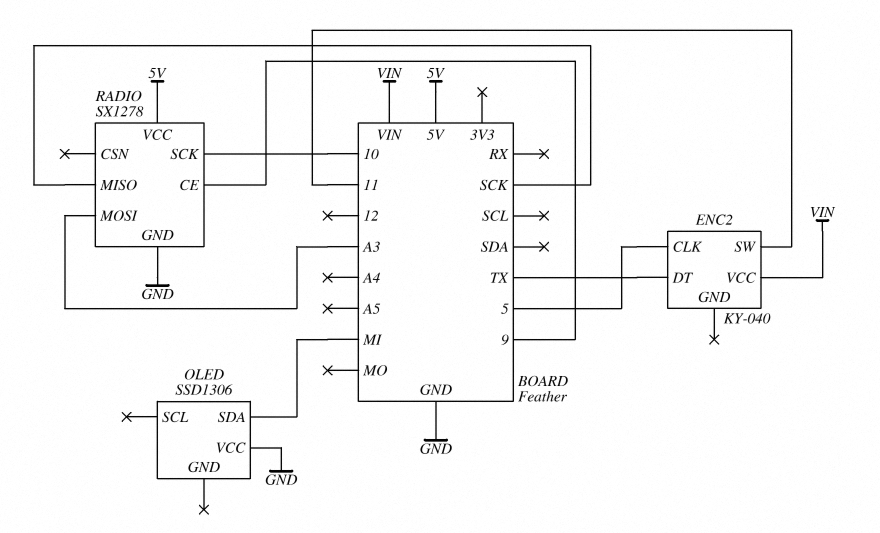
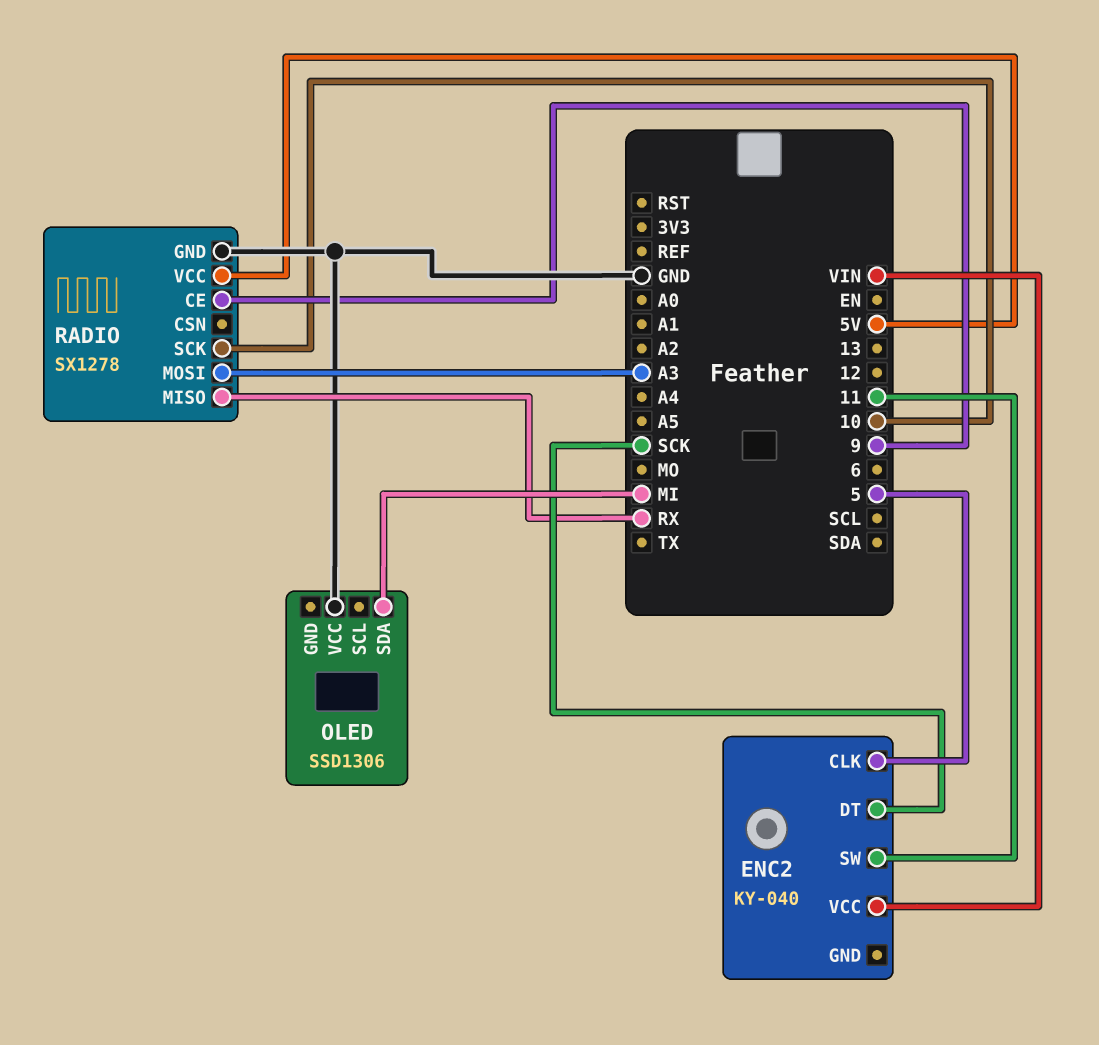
ENC2 pin DT: TX -> SCK
RADIO pin MISO: SCK -> RX

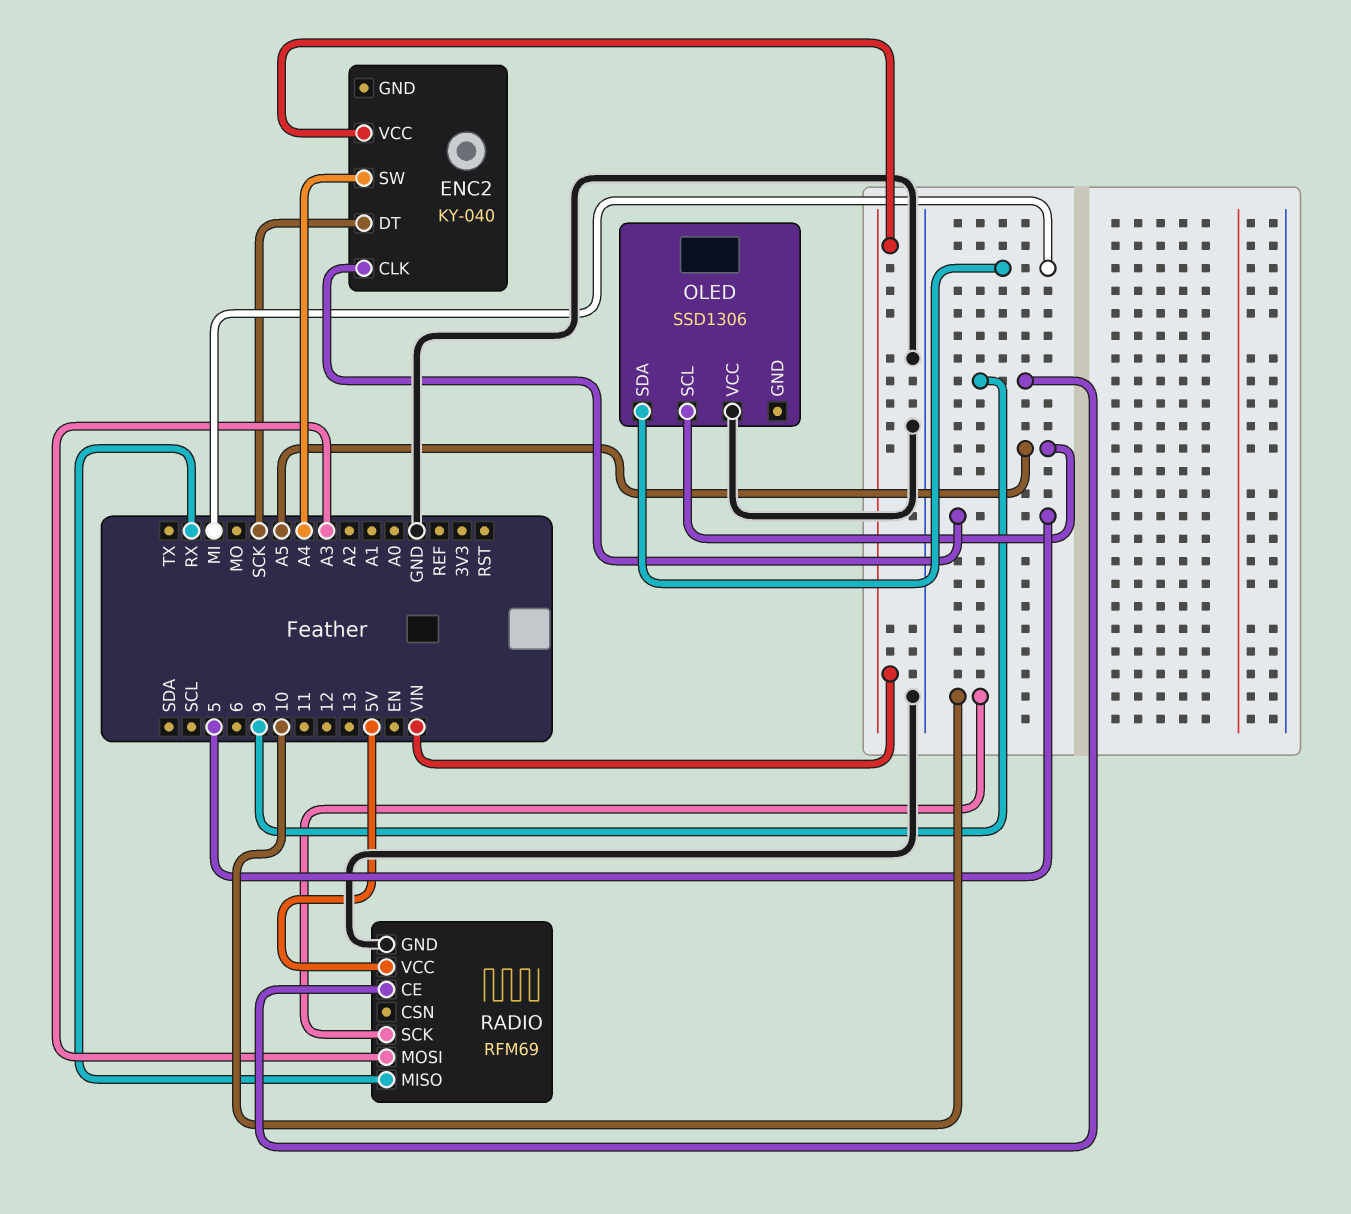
ENC2 pin SW: 11 -> A4
OLED pin SCL: none -> A5
RADIO: SX1278 -> RFM69

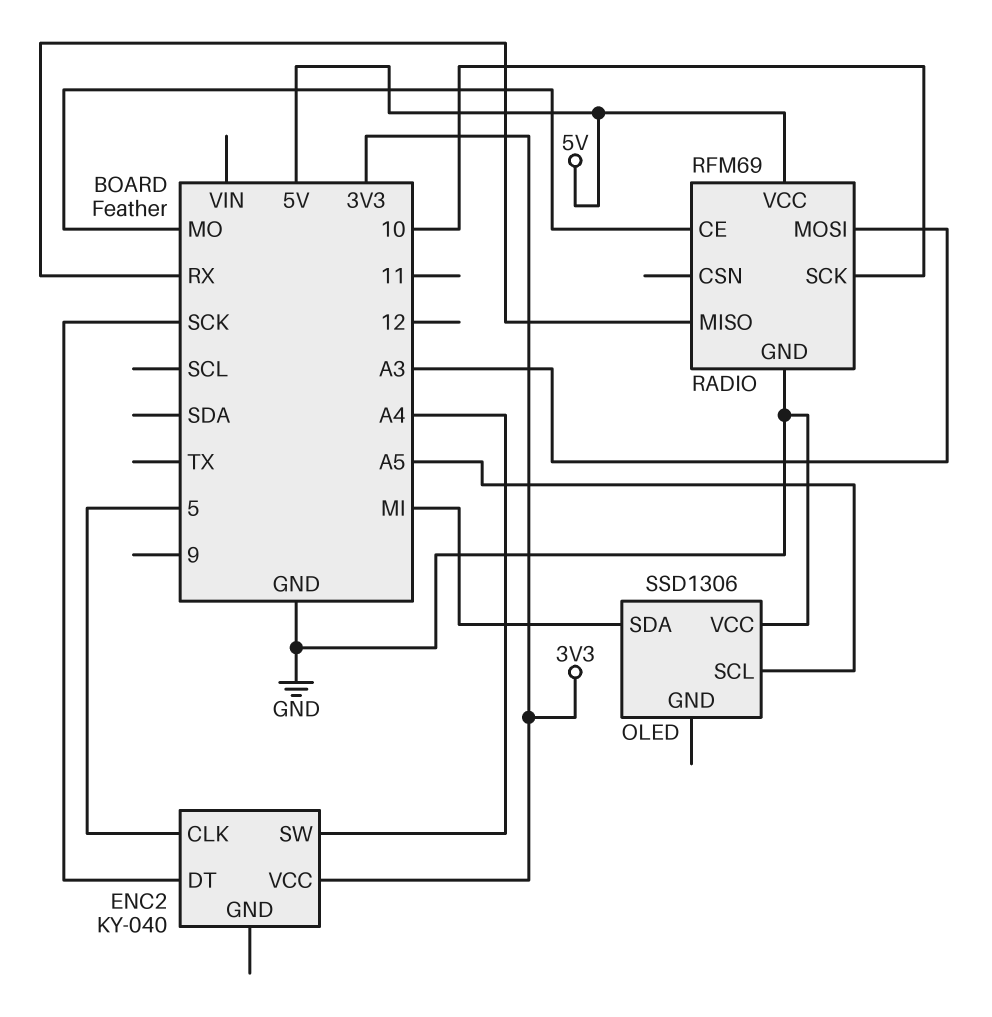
ENC2 pin VCC: VIN -> 3V3
RADIO pin CE: 9 -> MO

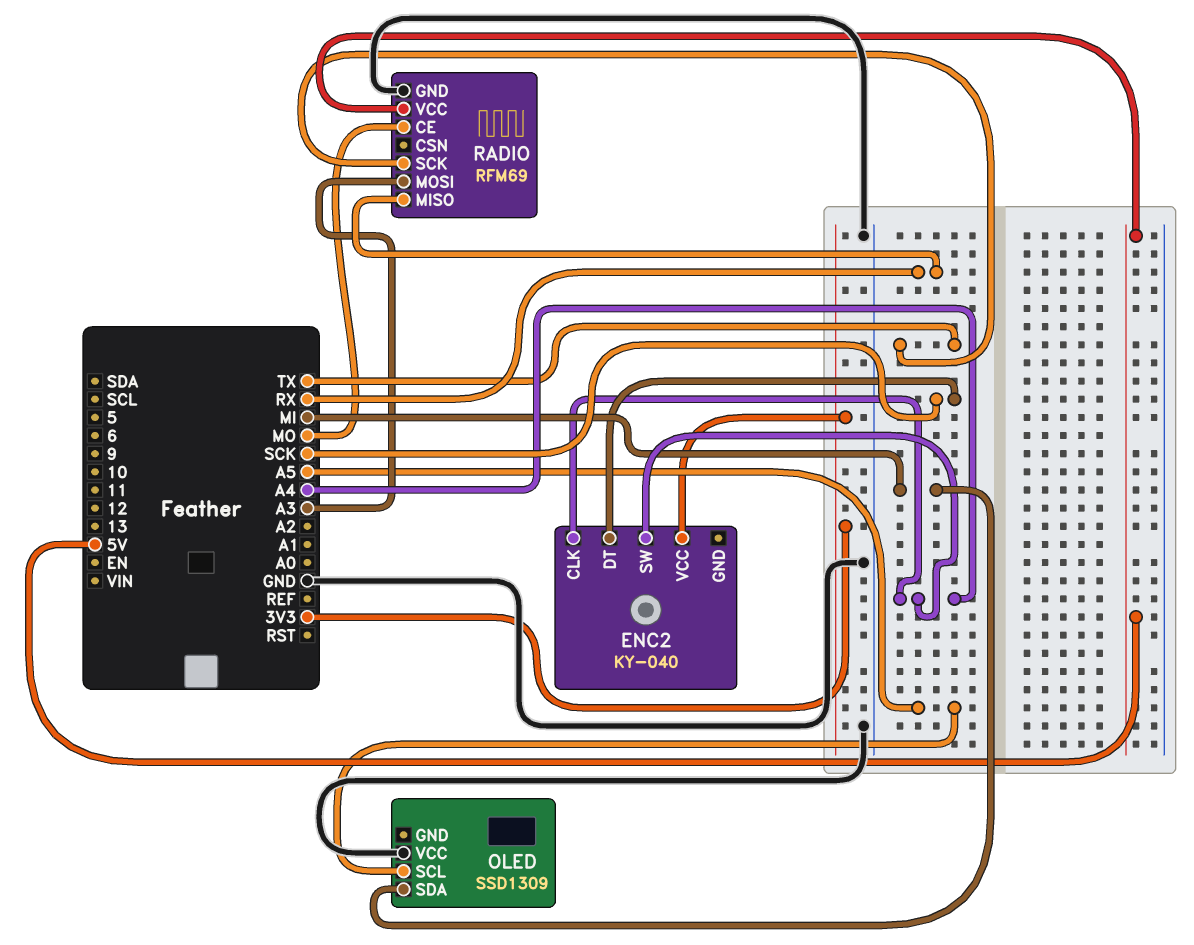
ENC2 pin CLK: 5 -> A4
OLED: SSD1306 -> SSD1309
RADIO pin SCK: 10 -> TX

